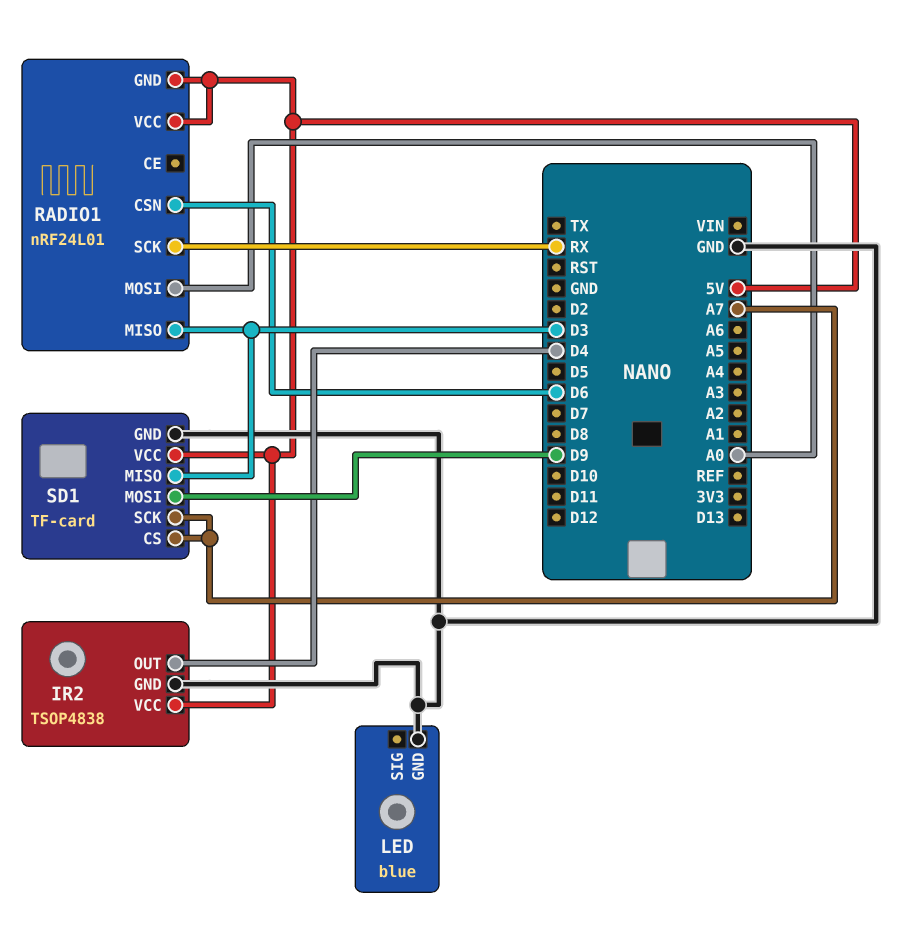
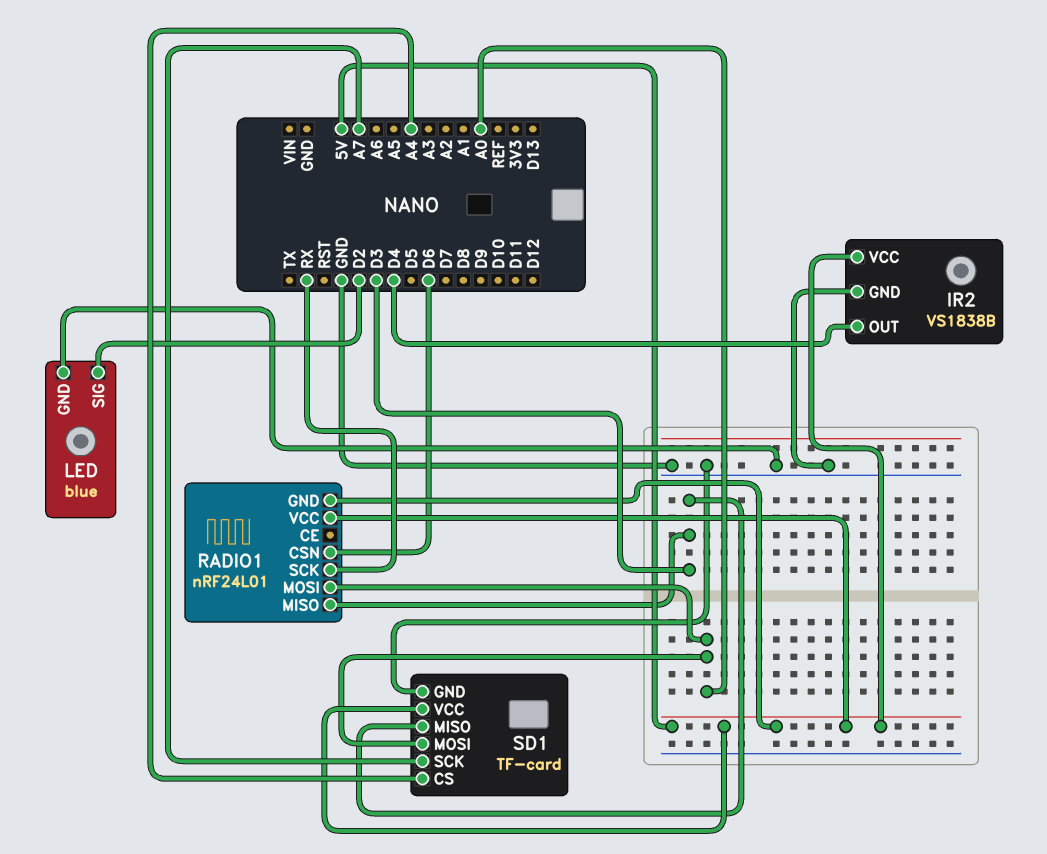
IR2: TSOP4838 -> VS1838B
LED pin SIG: none -> D2
SD1 pin CS: A7 -> A4
SD1 pin MOSI: D9 -> A0

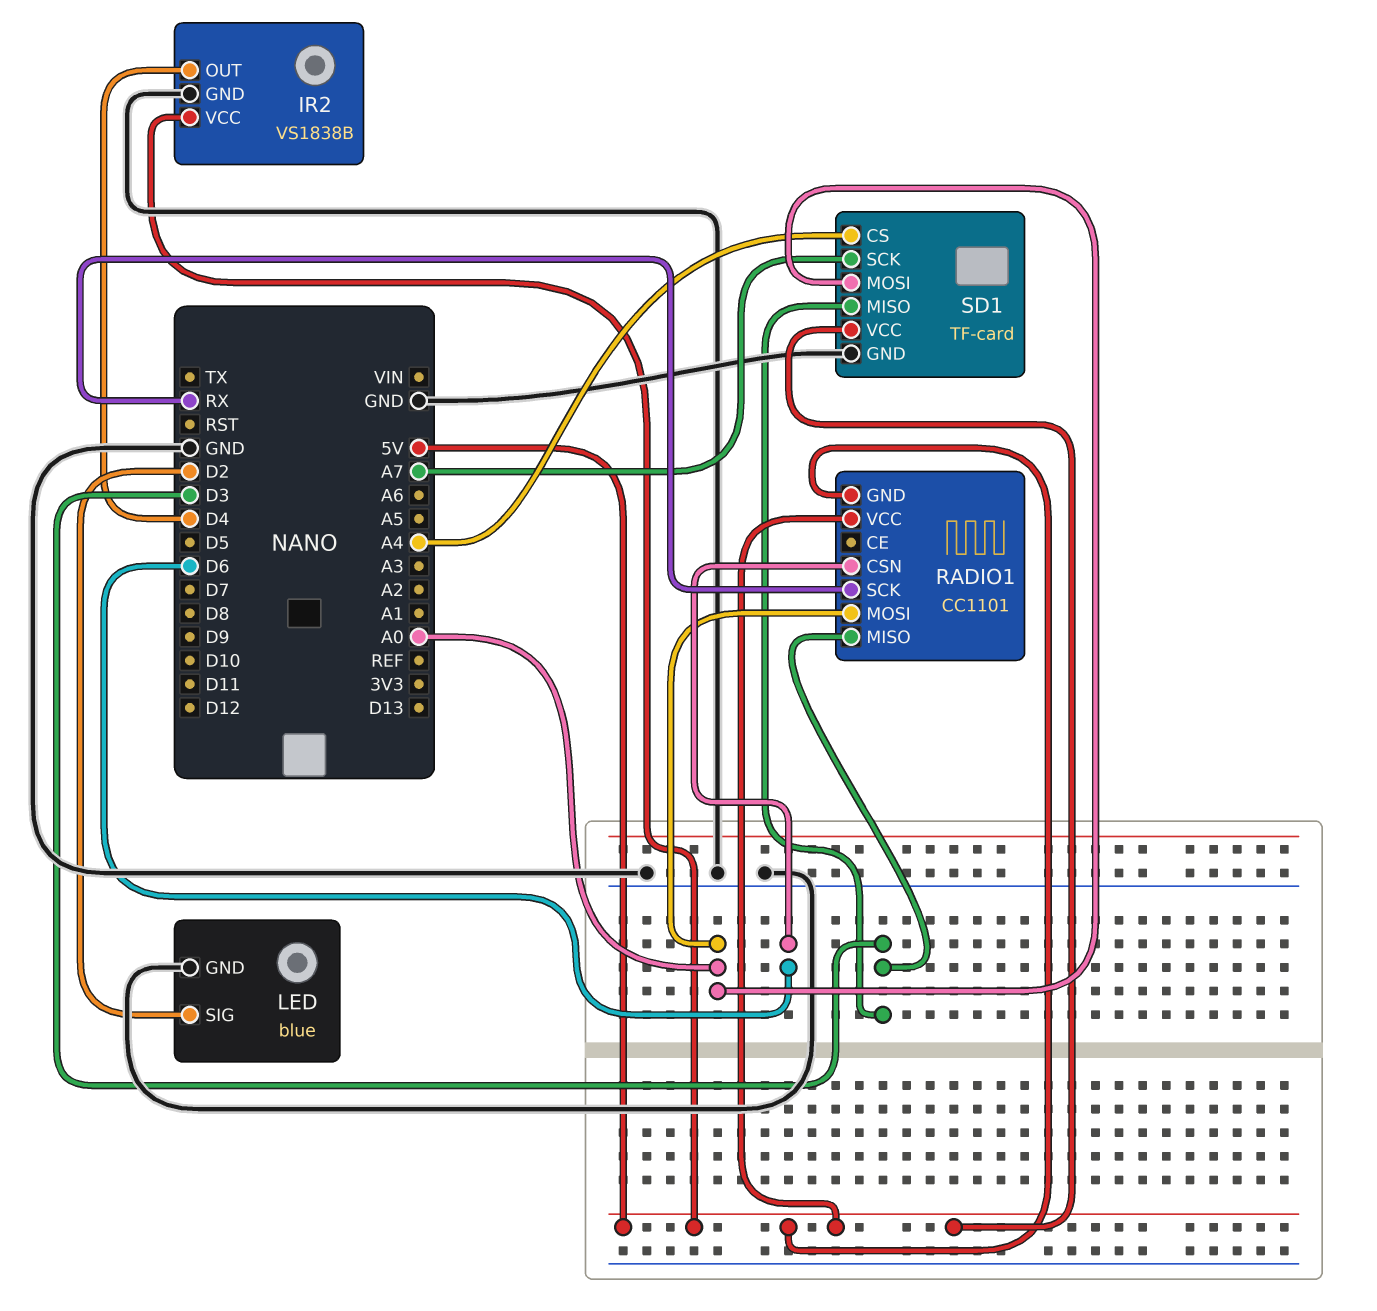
RADIO1: nRF24L01 -> CC1101

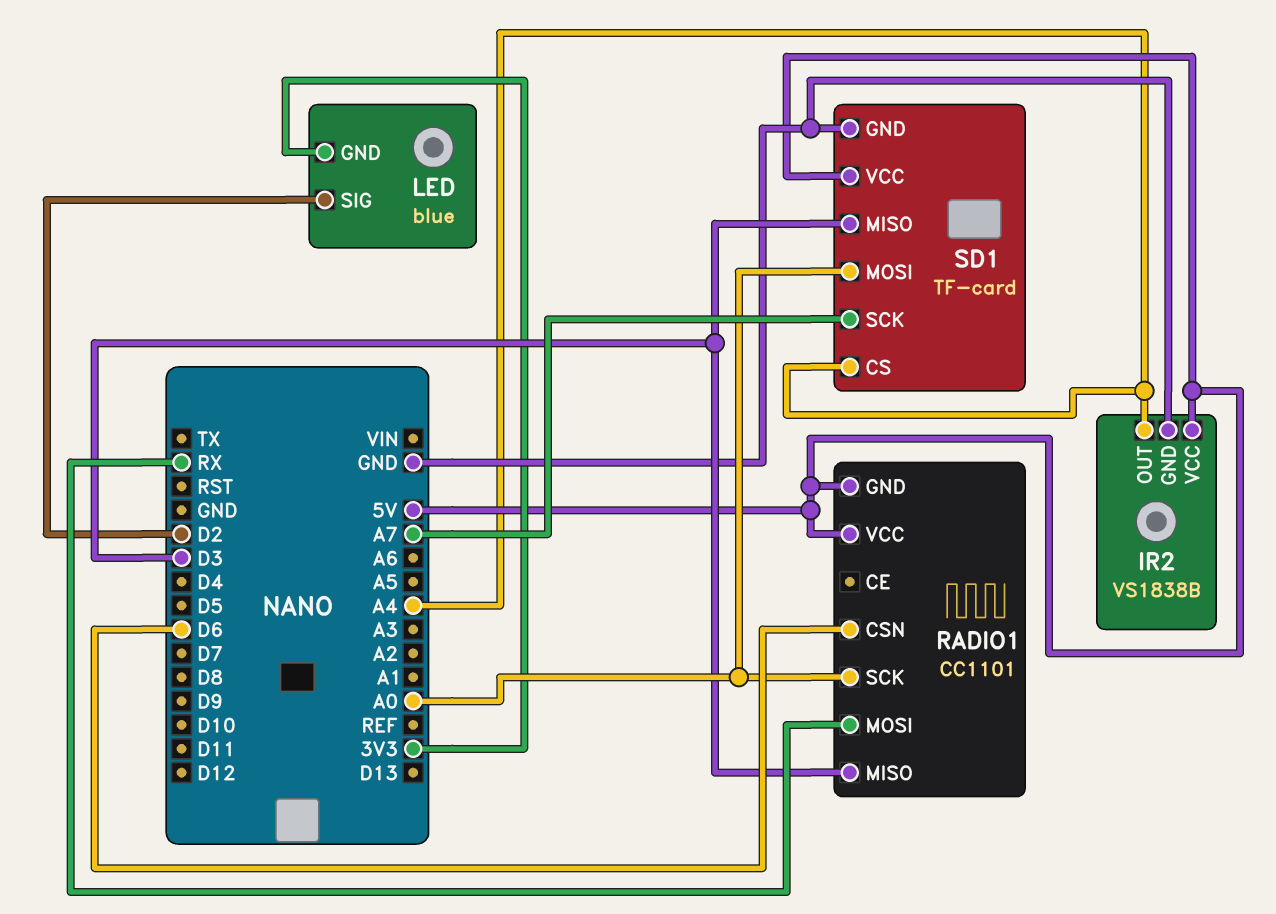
IR2 pin OUT: D4 -> A4
LED pin GND: GND -> 3V3
RADIO1 pin MOSI: A0 -> RX
RADIO1 pin SCK: RX -> A0

